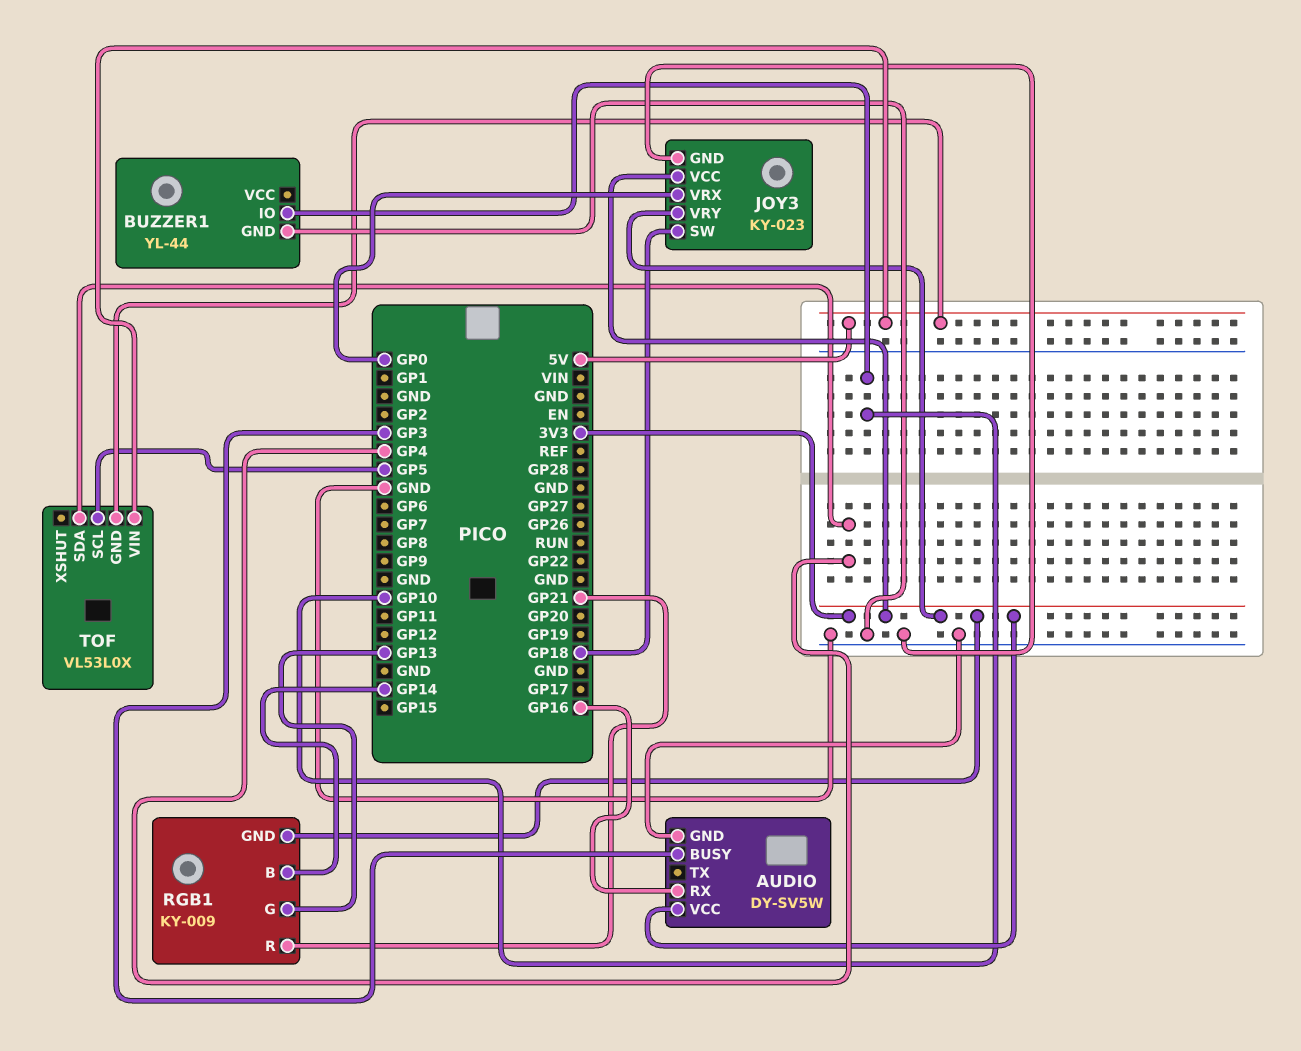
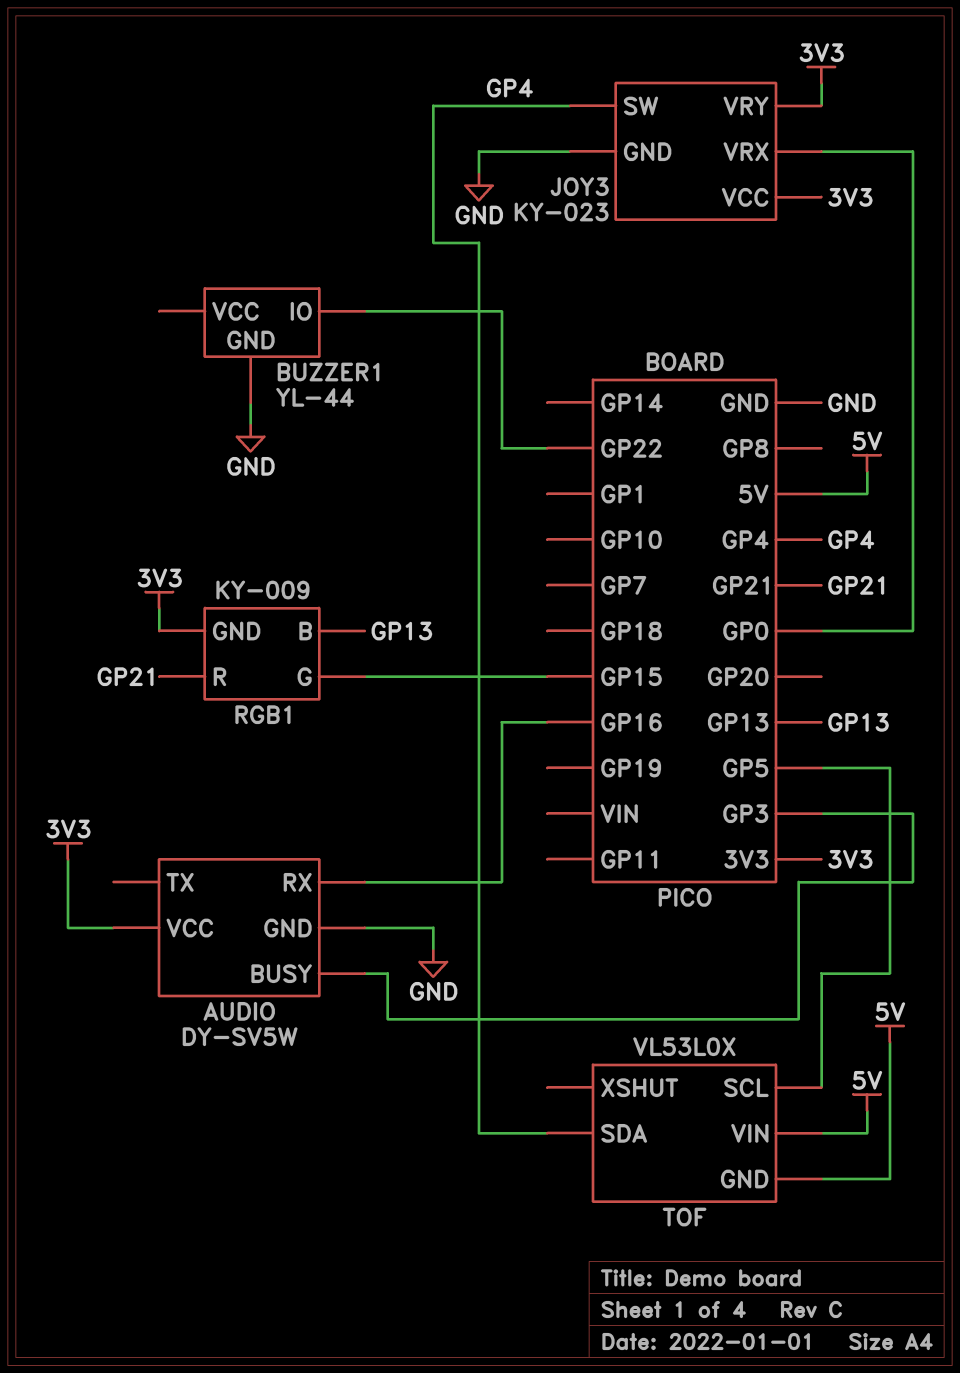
BUZZER1 pin IO: GP10 -> GP22
JOY3 pin SW: GP18 -> GP4
RGB1 pin B: GP14 -> GP13
RGB1 pin G: GP13 -> GP15

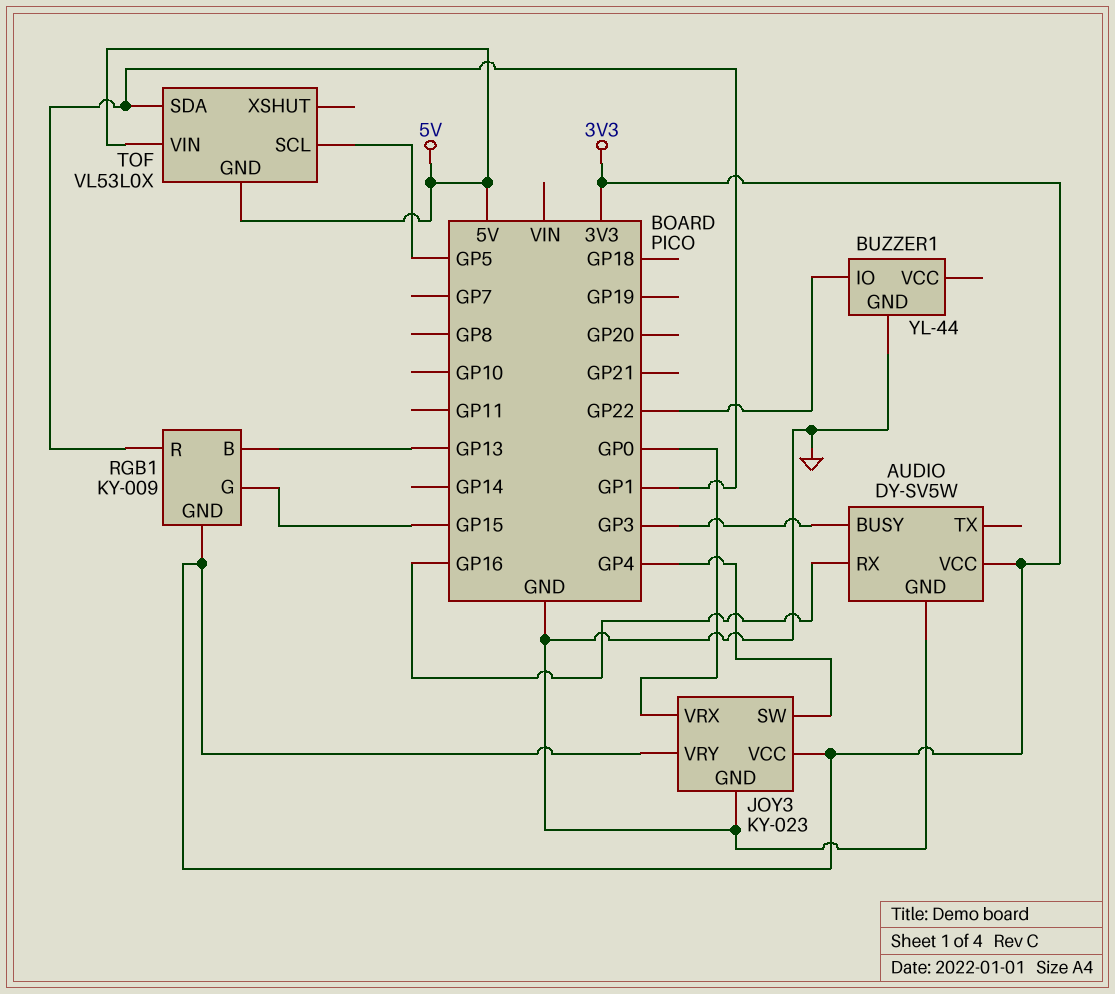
RGB1 pin R: GP21 -> GP1
TOF pin SDA: GP4 -> GP1

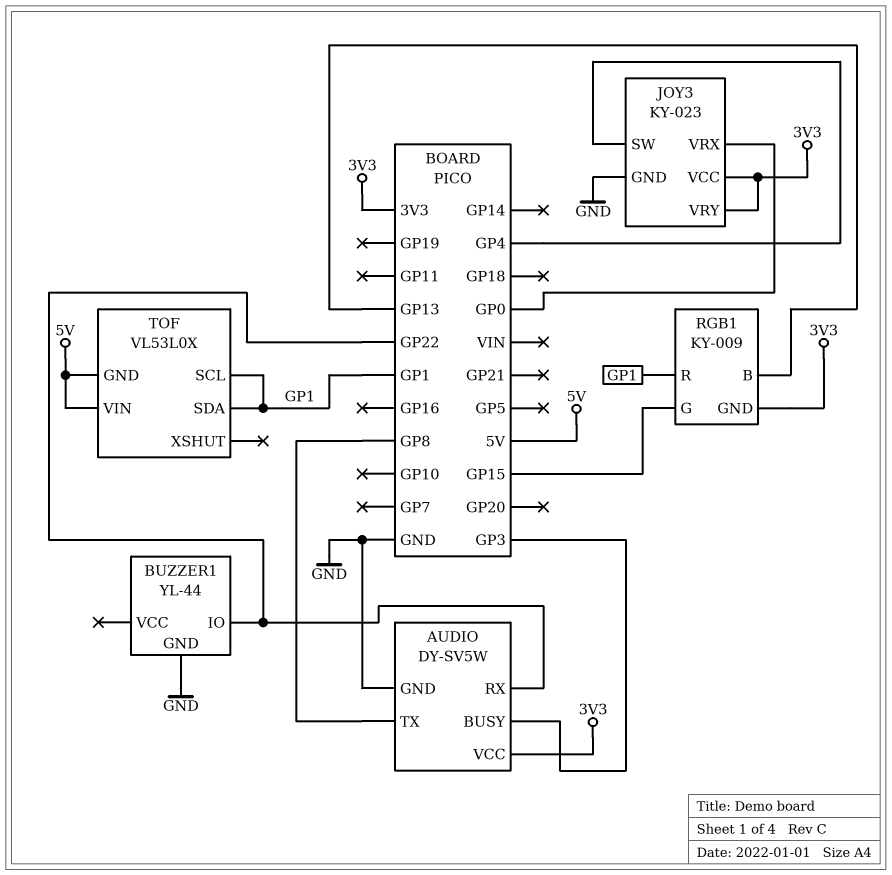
AUDIO pin RX: GP16 -> GP22
AUDIO pin TX: none -> GP8
TOF pin SCL: GP5 -> GP1

